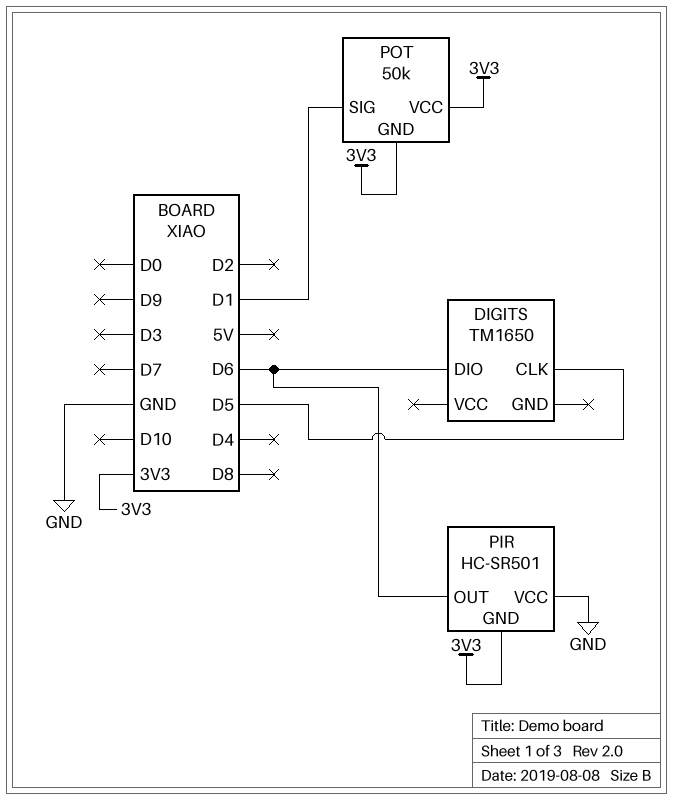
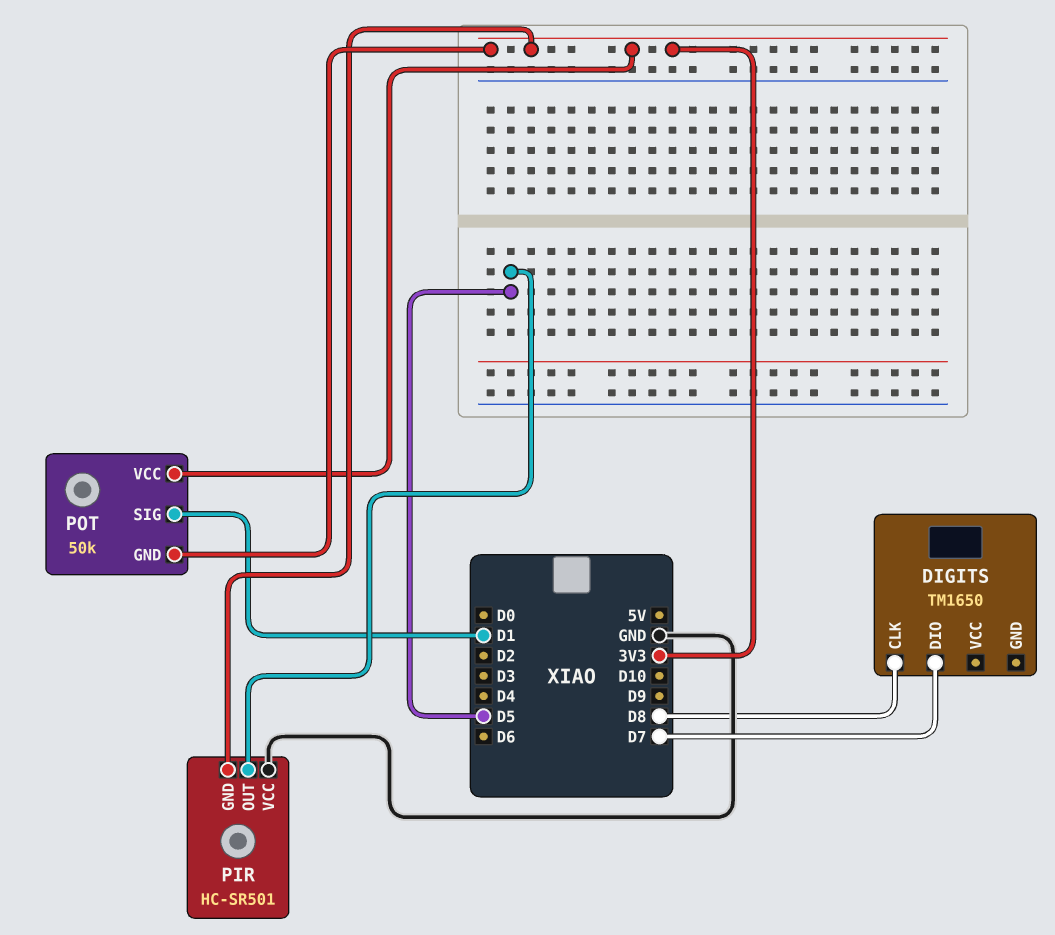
DIGITS pin CLK: D5 -> D8
DIGITS pin DIO: D6 -> D7
PIR pin OUT: D6 -> D5

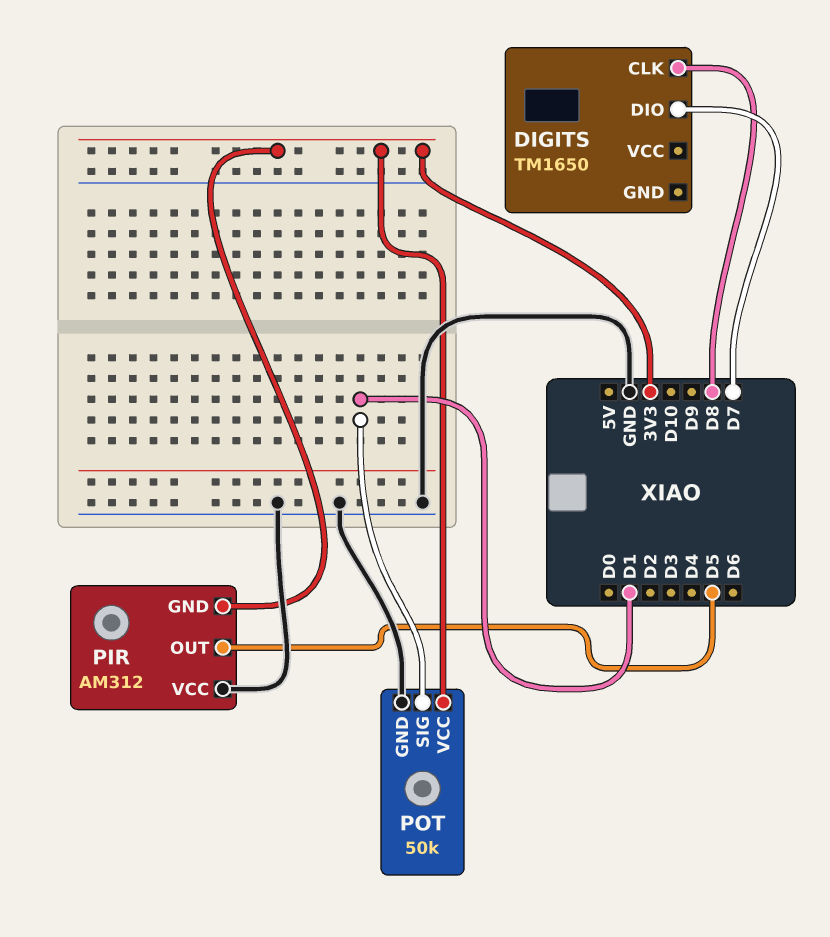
PIR: HC-SR501 -> AM312
POT pin GND: 3V3 -> GND

